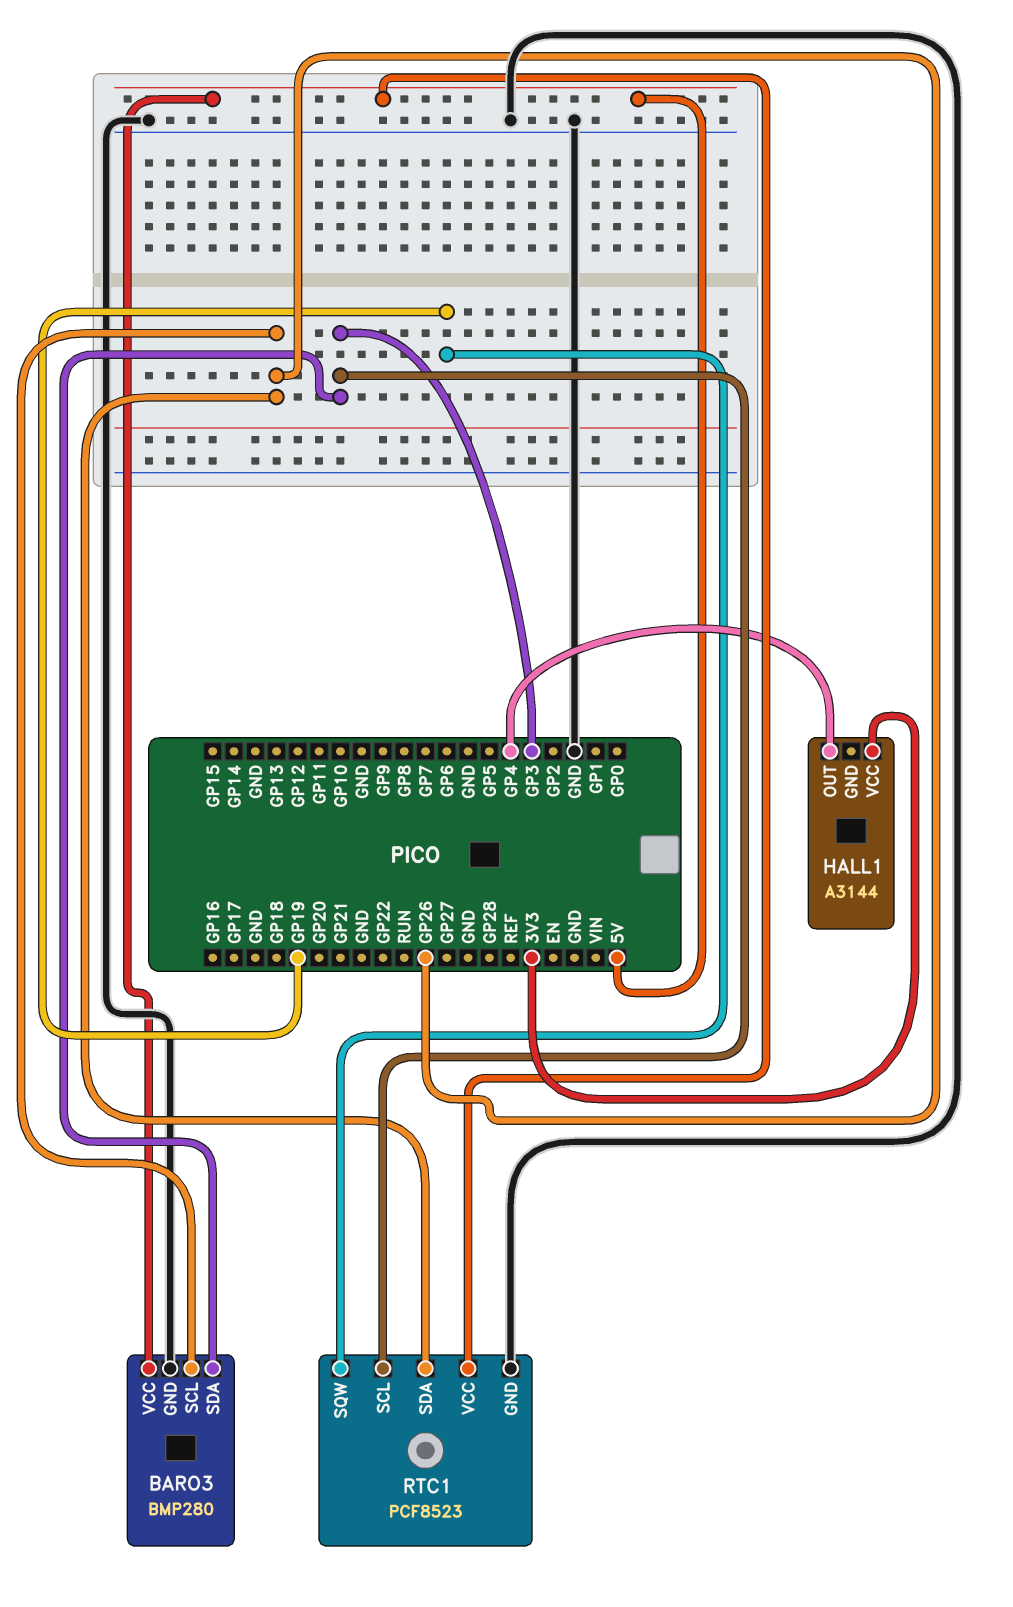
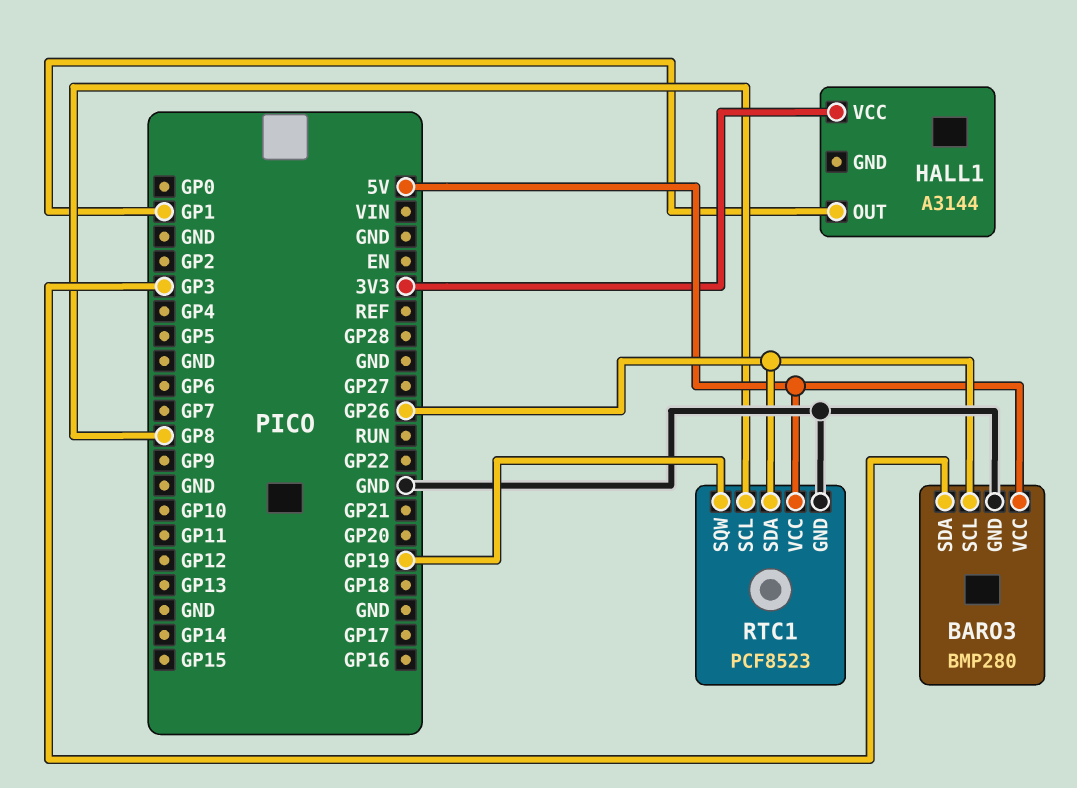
HALL1 pin OUT: GP4 -> GP1
RTC1 pin SCL: GP3 -> GP8

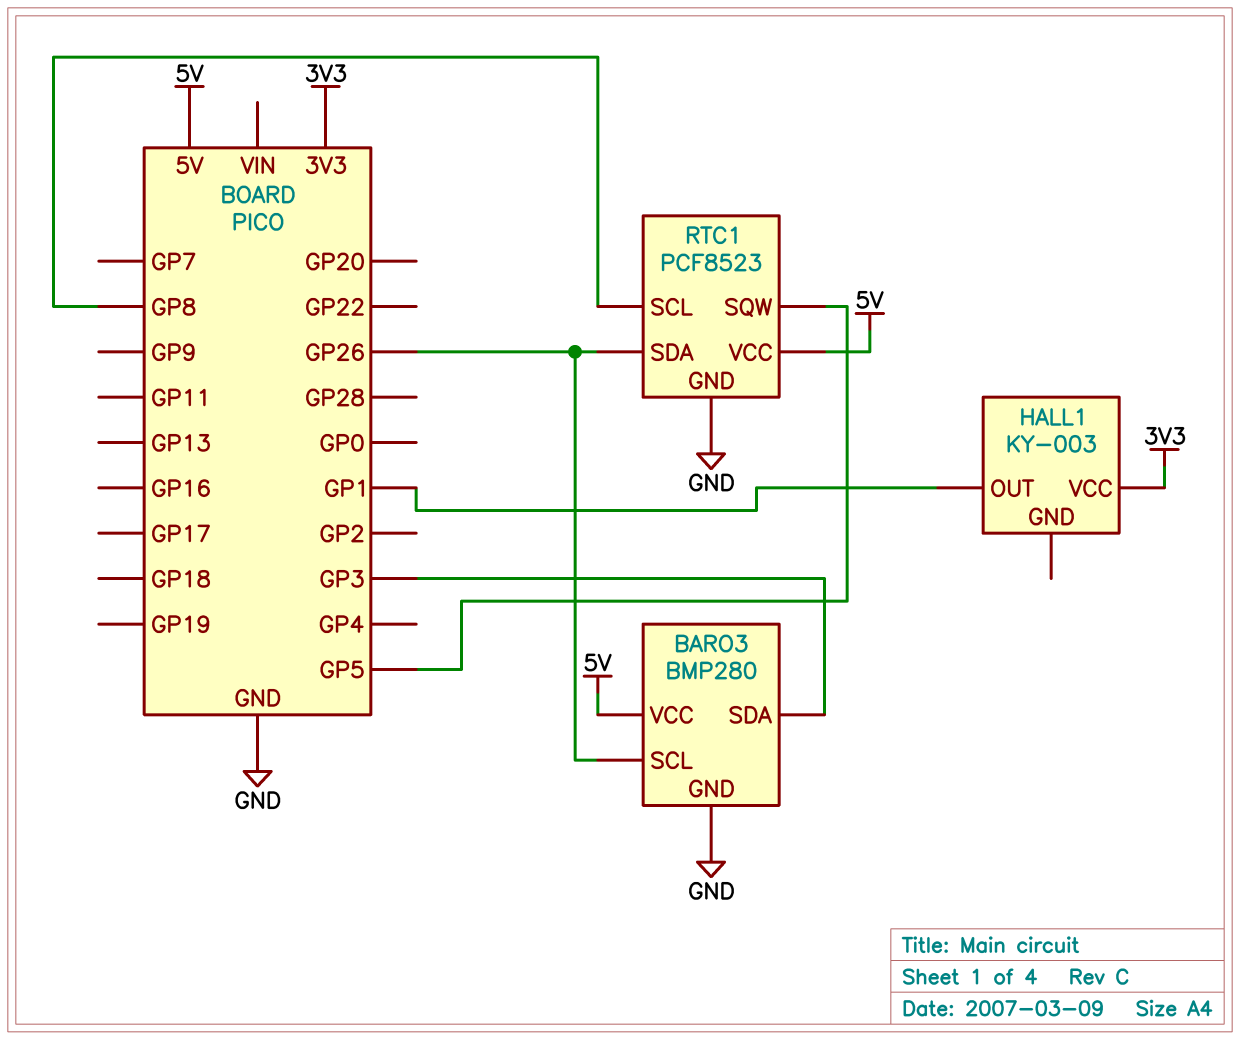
HALL1: A3144 -> KY-003
RTC1 pin SQW: GP19 -> GP5

